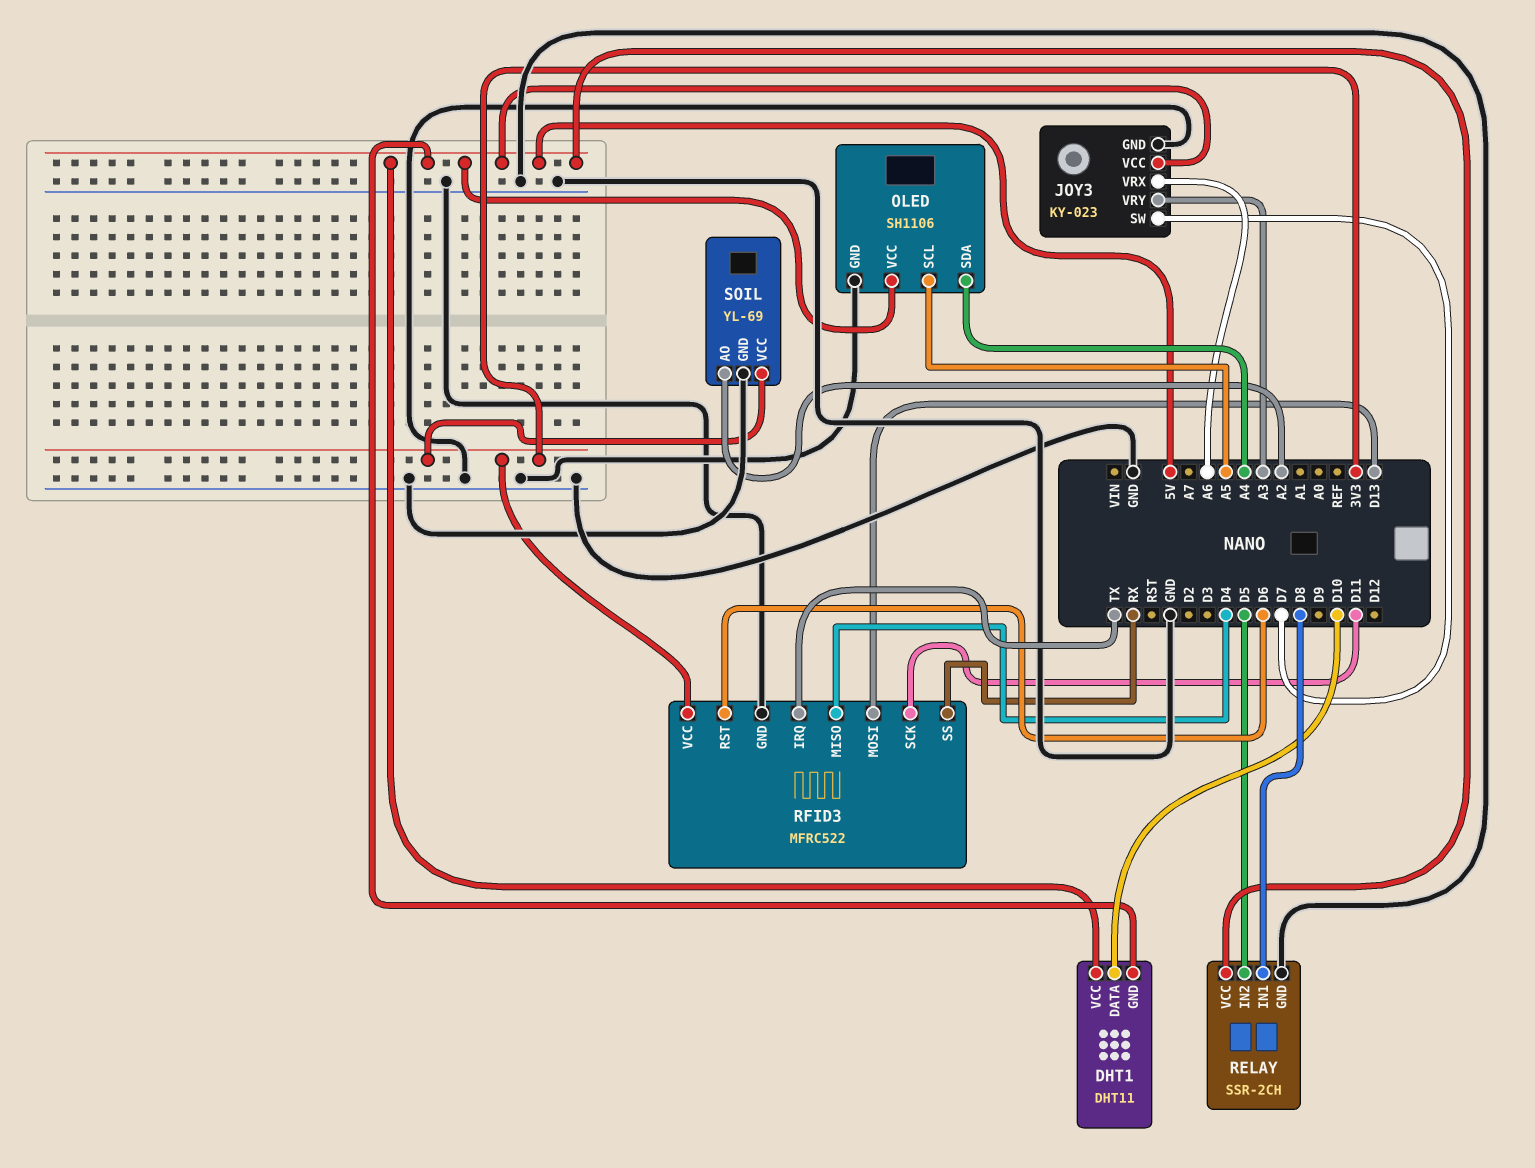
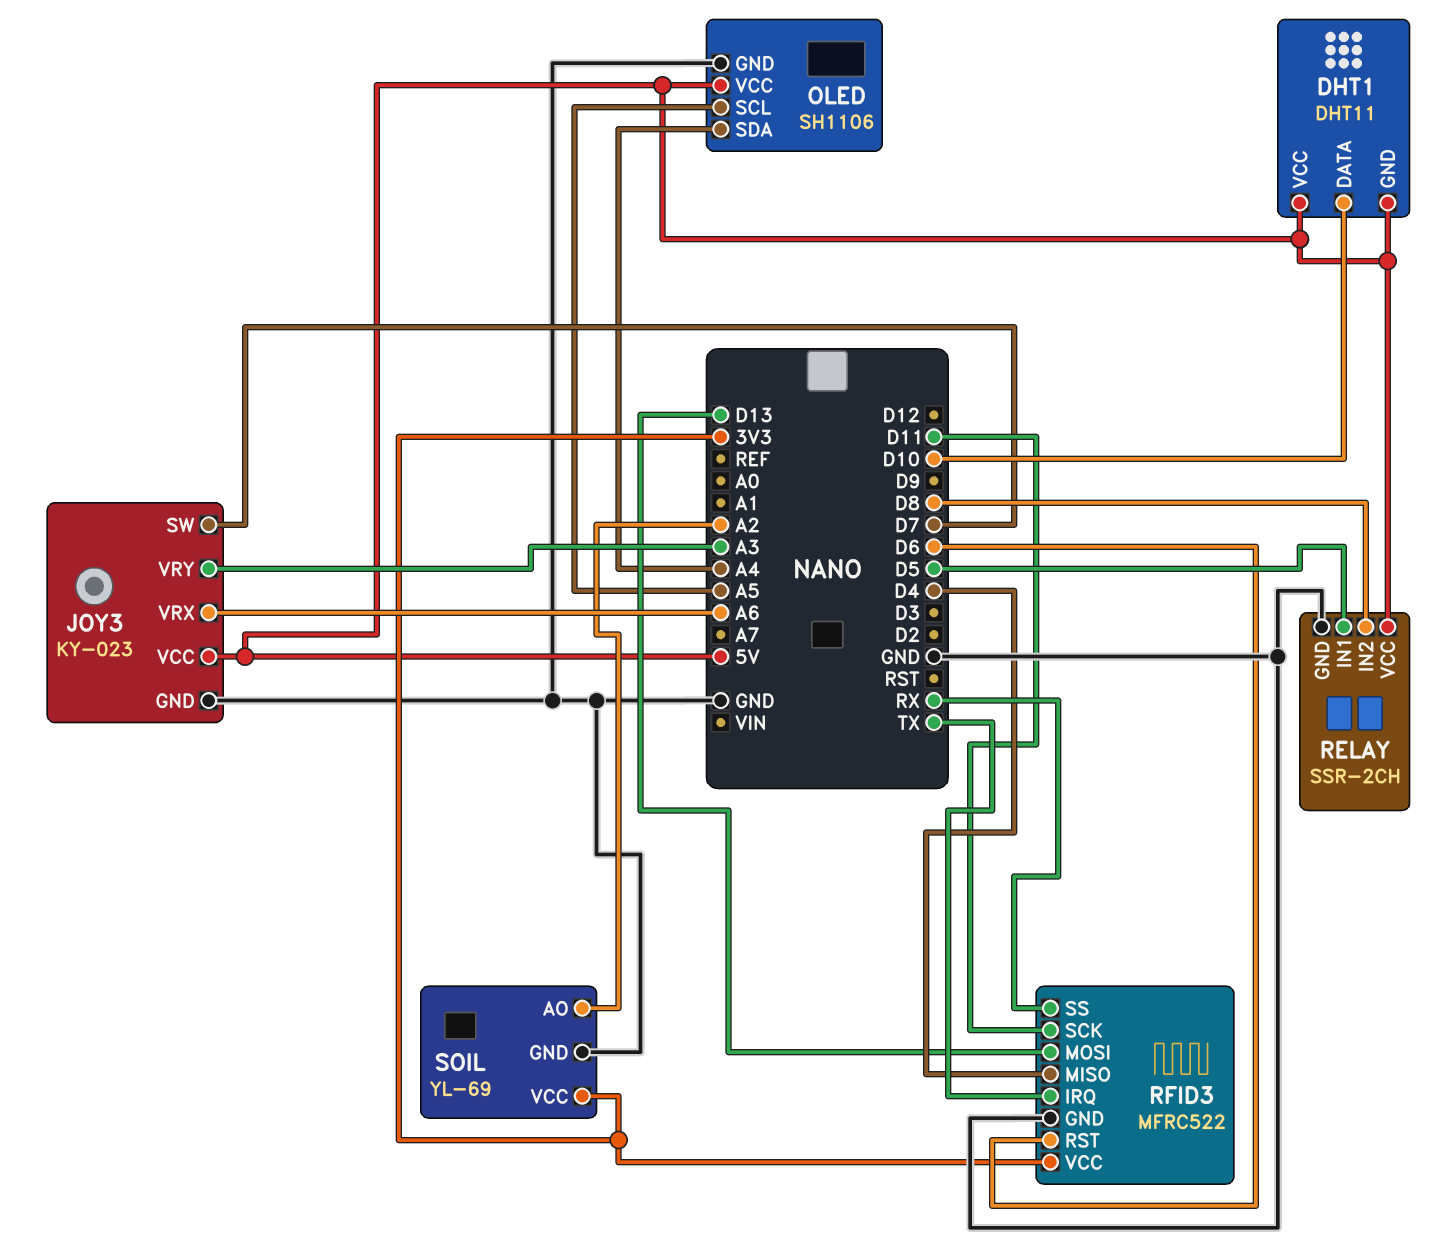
RELAY pin IN1: D8 -> D5
RELAY pin IN2: D5 -> D8

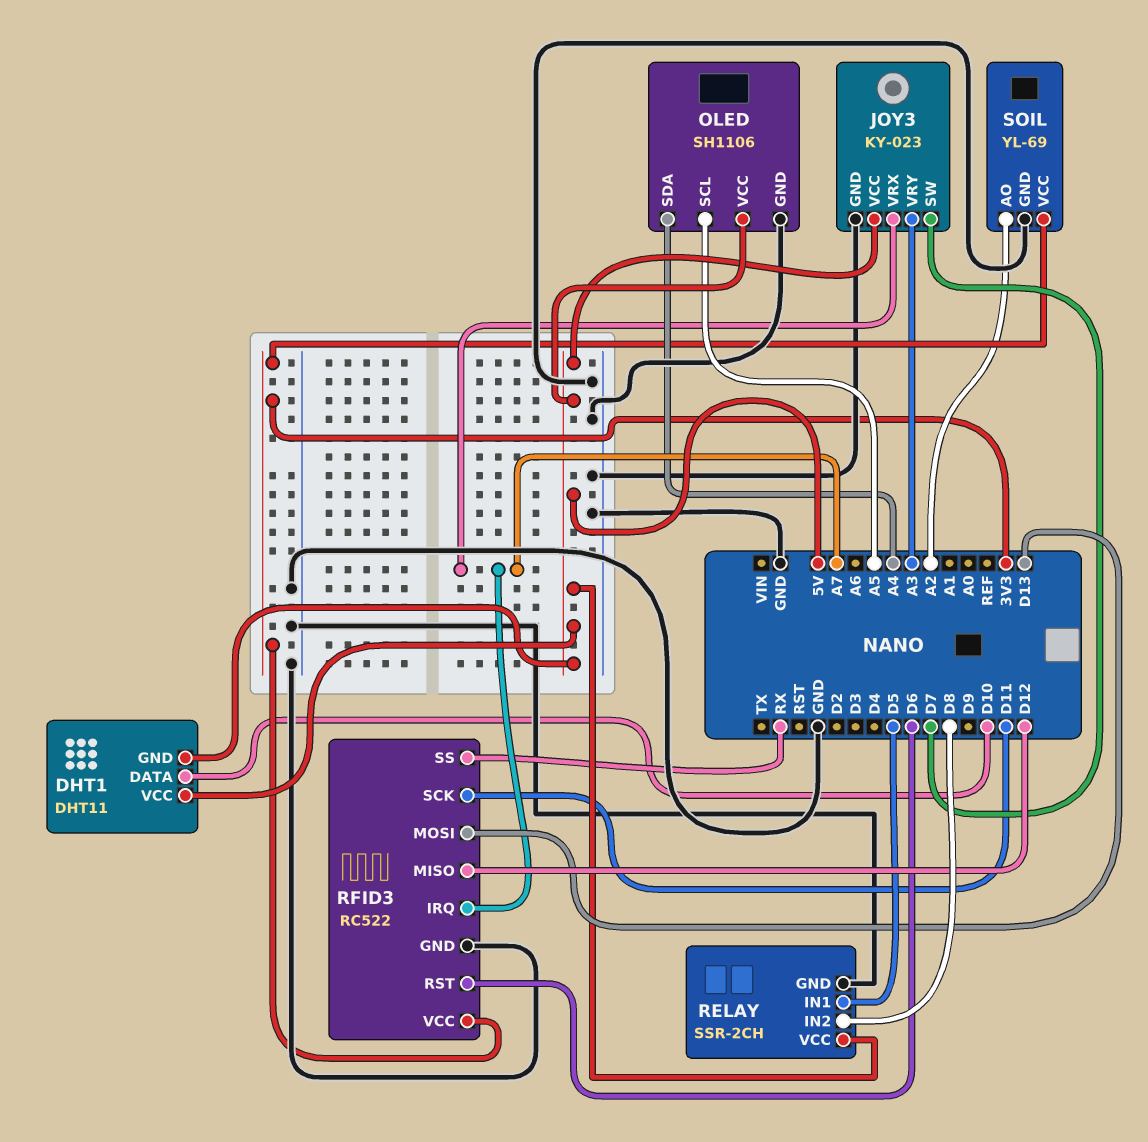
JOY3 pin VRX: A6 -> A7
RFID3: MFRC522 -> RC522
RFID3 pin IRQ: TX -> A7
RFID3 pin MISO: D4 -> D12

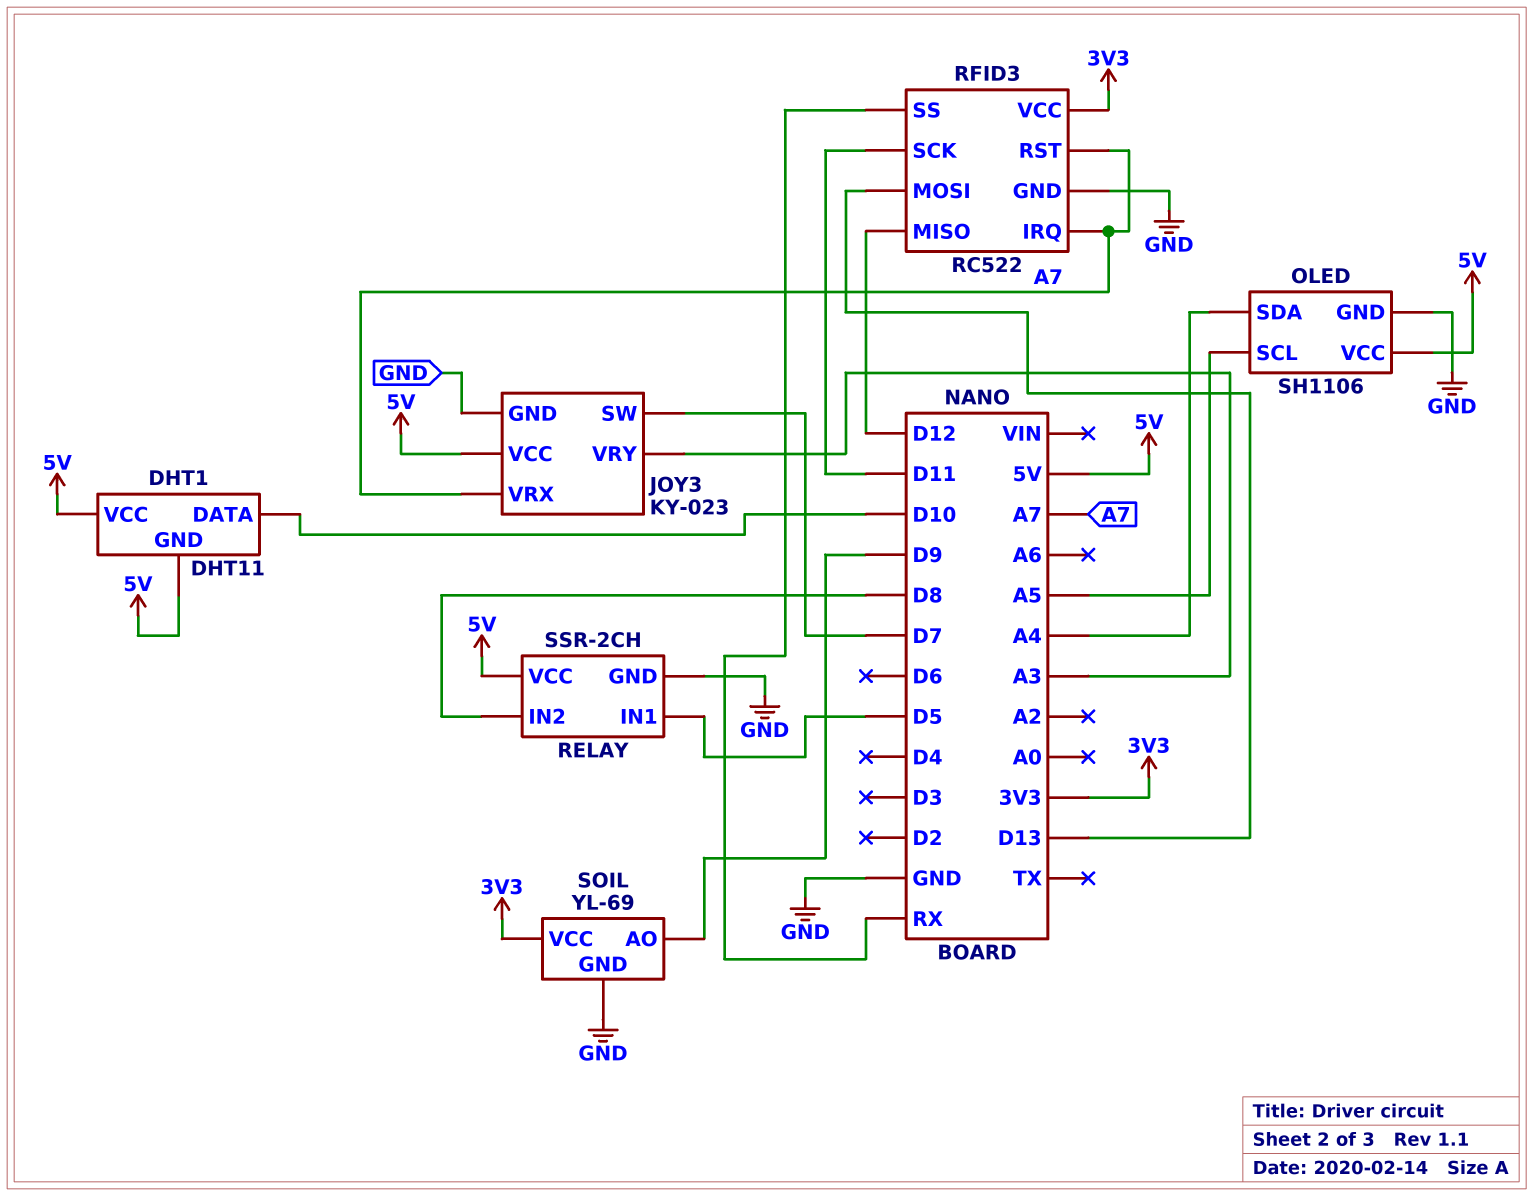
RFID3 pin RST: D6 -> A7
SOIL pin AO: A2 -> D9

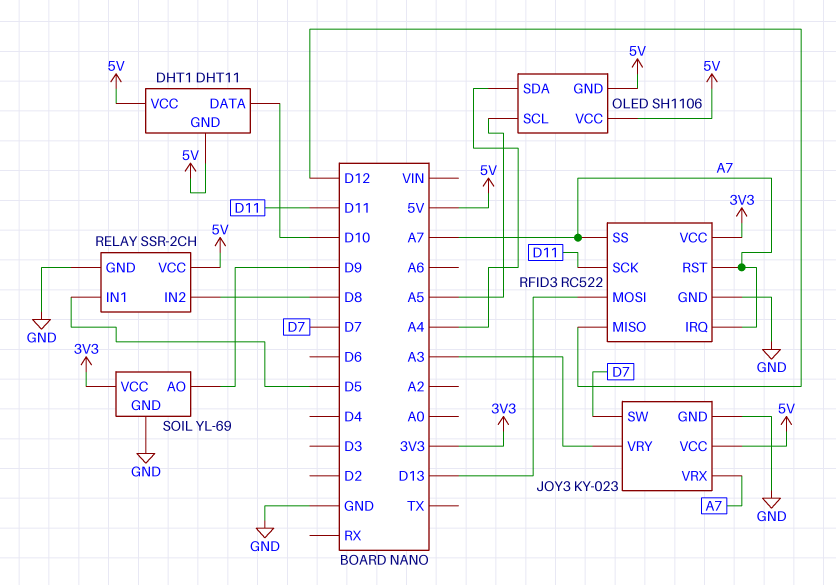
OLED pin GND: GND -> 5V
RFID3 pin SS: RX -> A7

